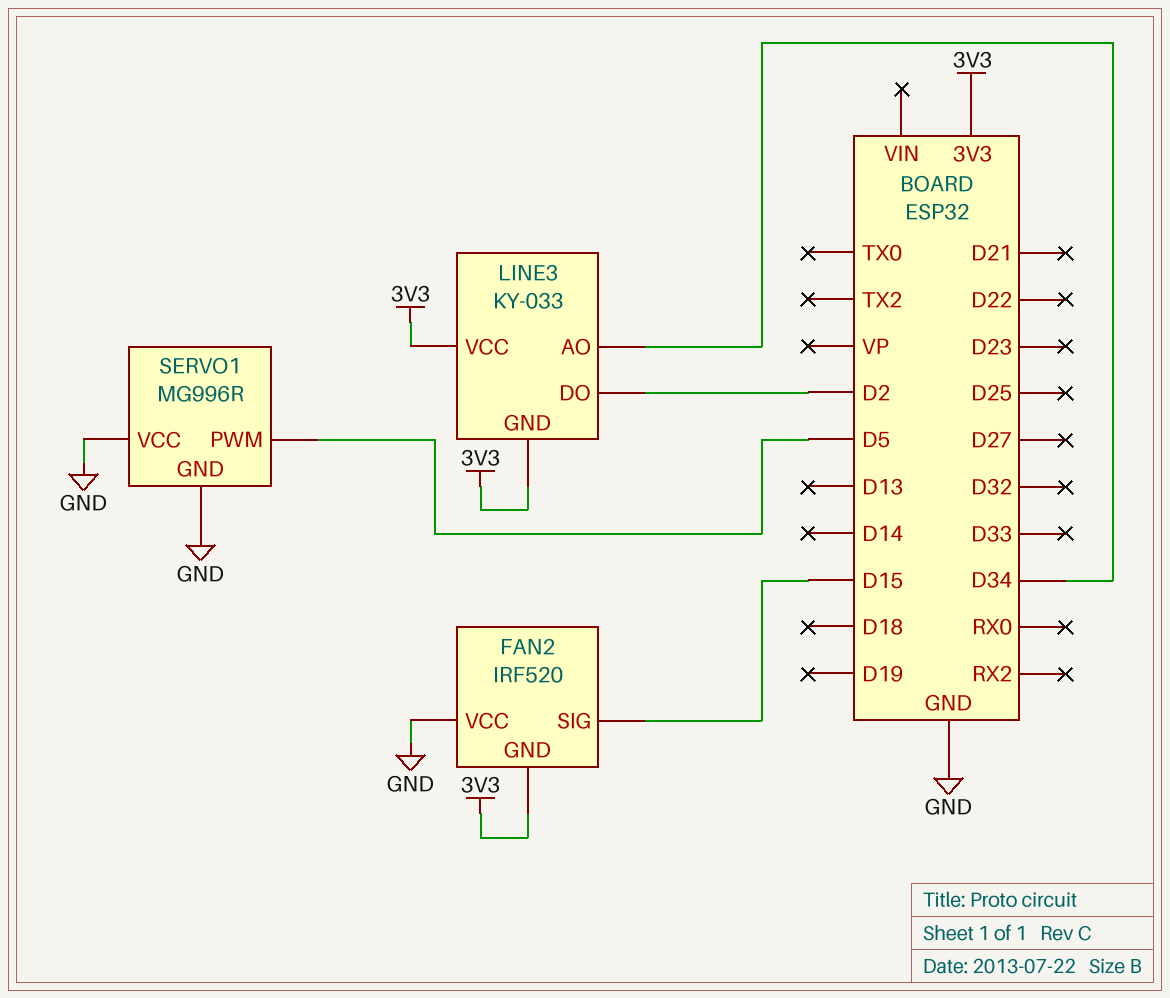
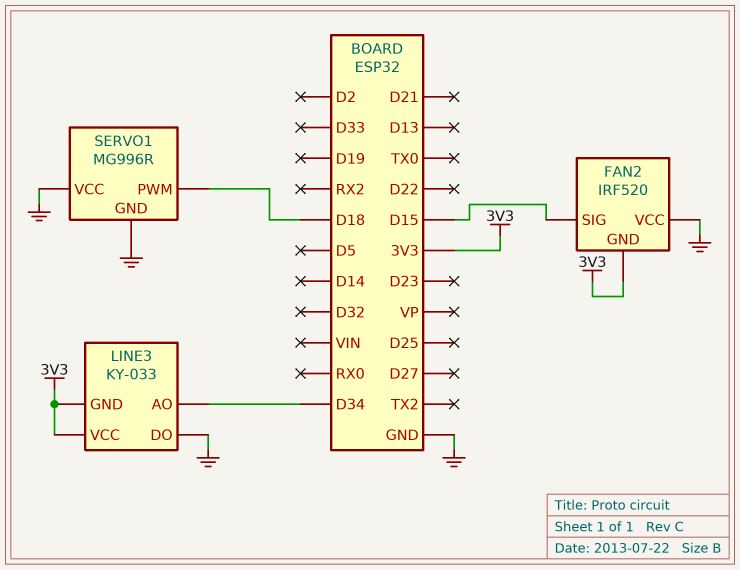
LINE3 pin DO: D2 -> GND
SERVO1 pin PWM: D5 -> D18

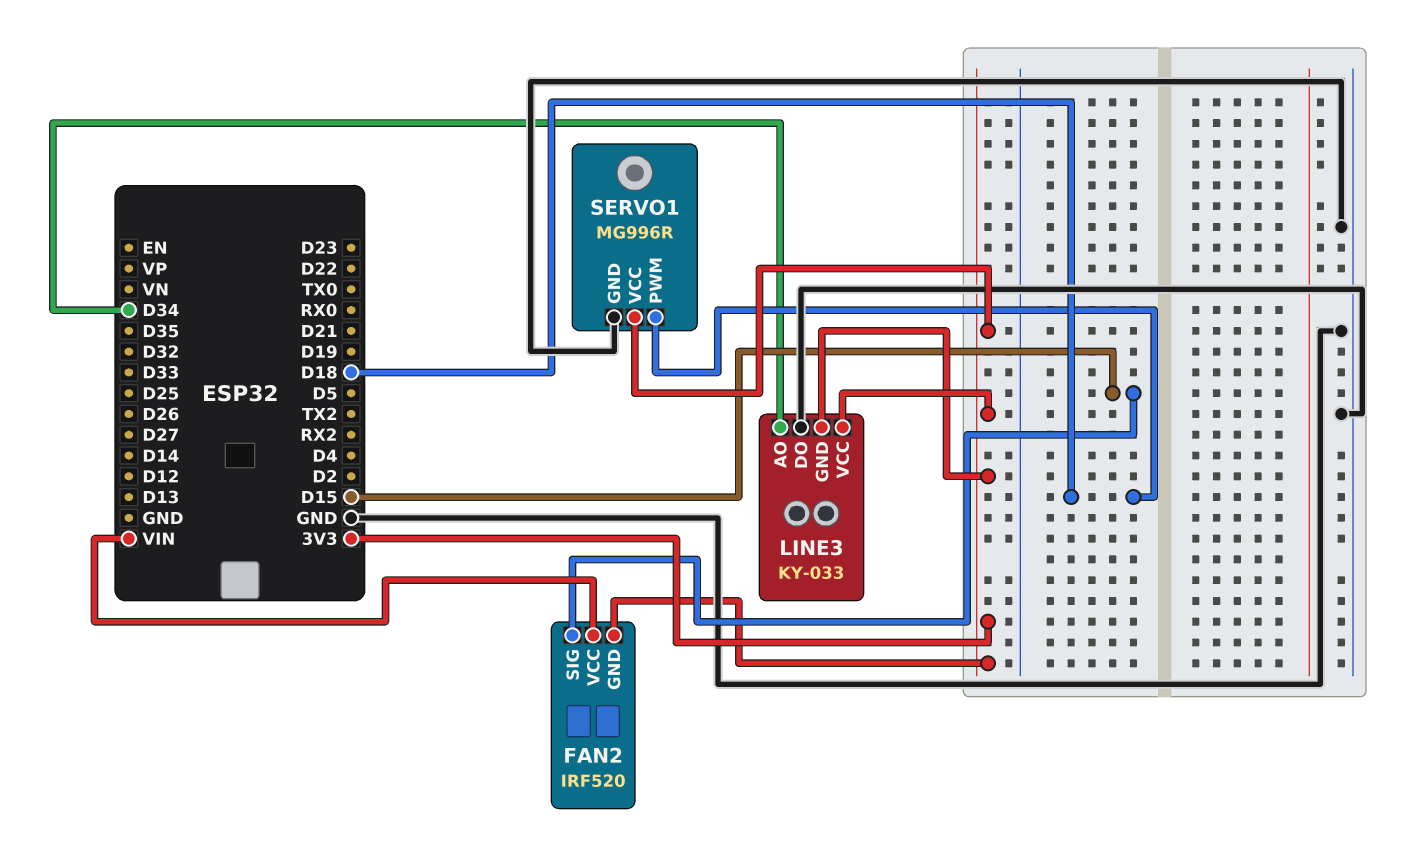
FAN2 pin VCC: GND -> VIN
SERVO1 pin VCC: GND -> 3V3

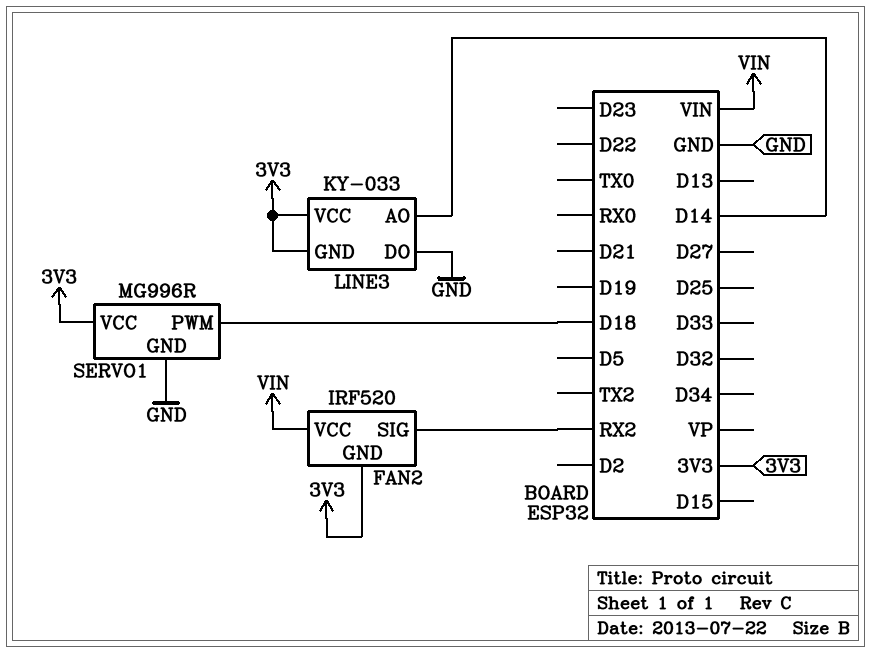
FAN2 pin SIG: D15 -> RX2
LINE3 pin AO: D34 -> D14

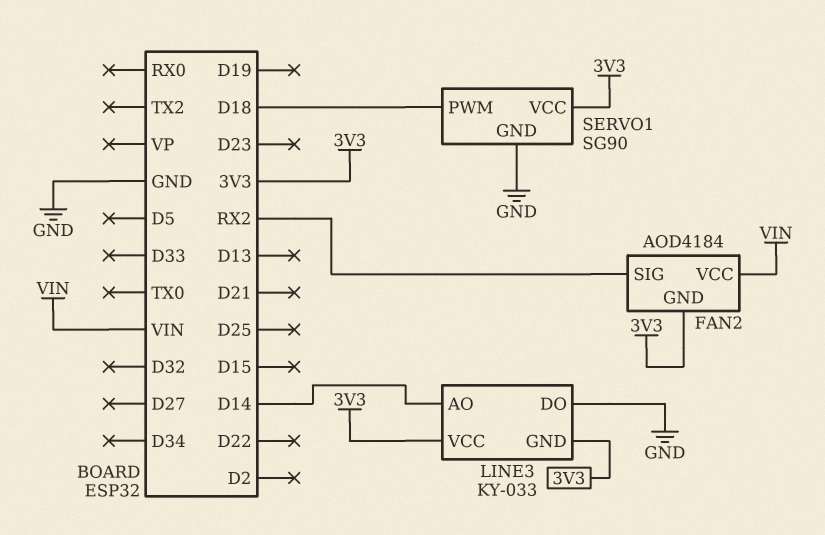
FAN2: IRF520 -> AOD4184
SERVO1: MG996R -> SG90

